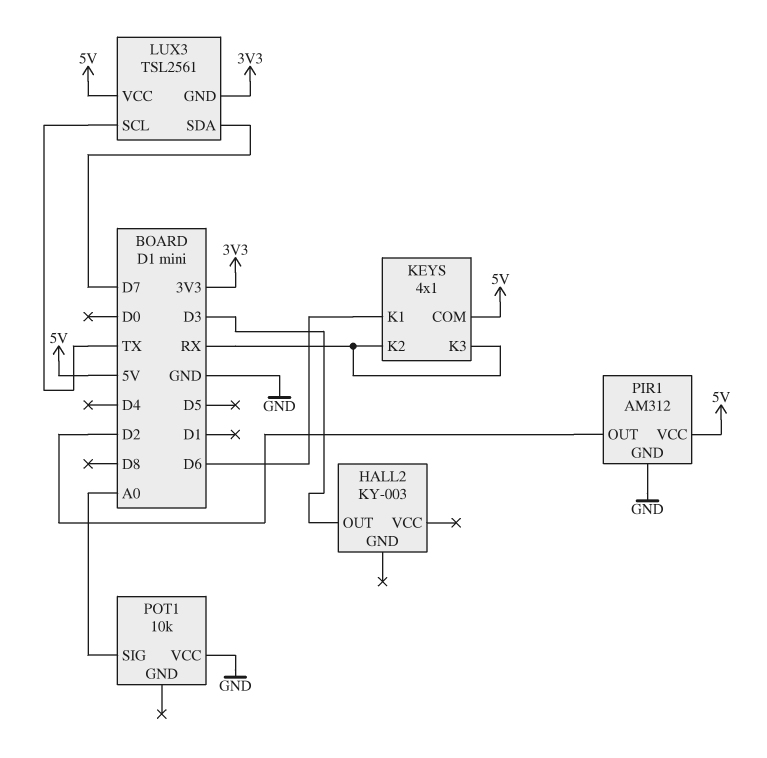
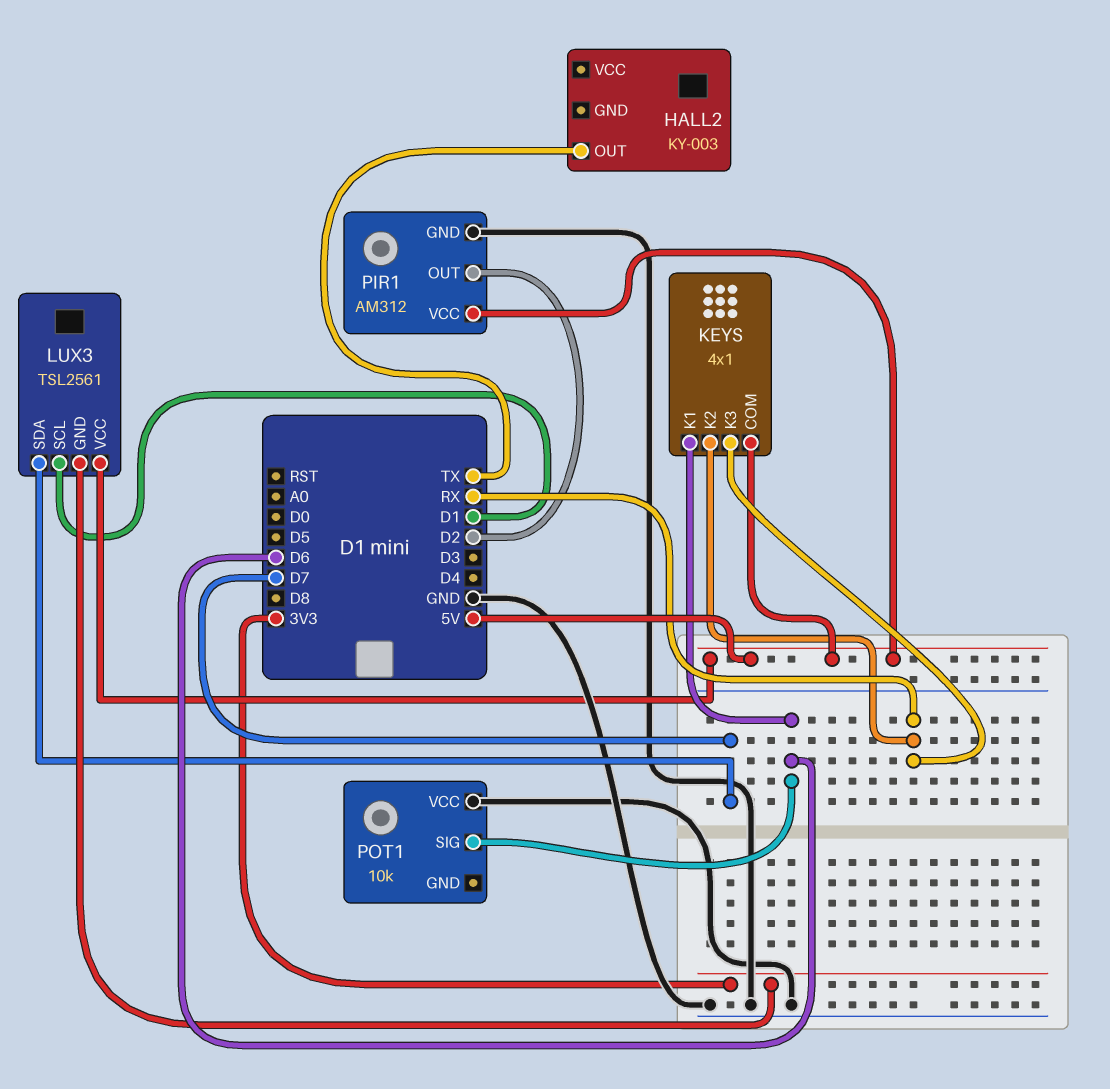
HALL2 pin OUT: D3 -> TX
LUX3 pin SCL: TX -> D1
POT1 pin SIG: A0 -> D6

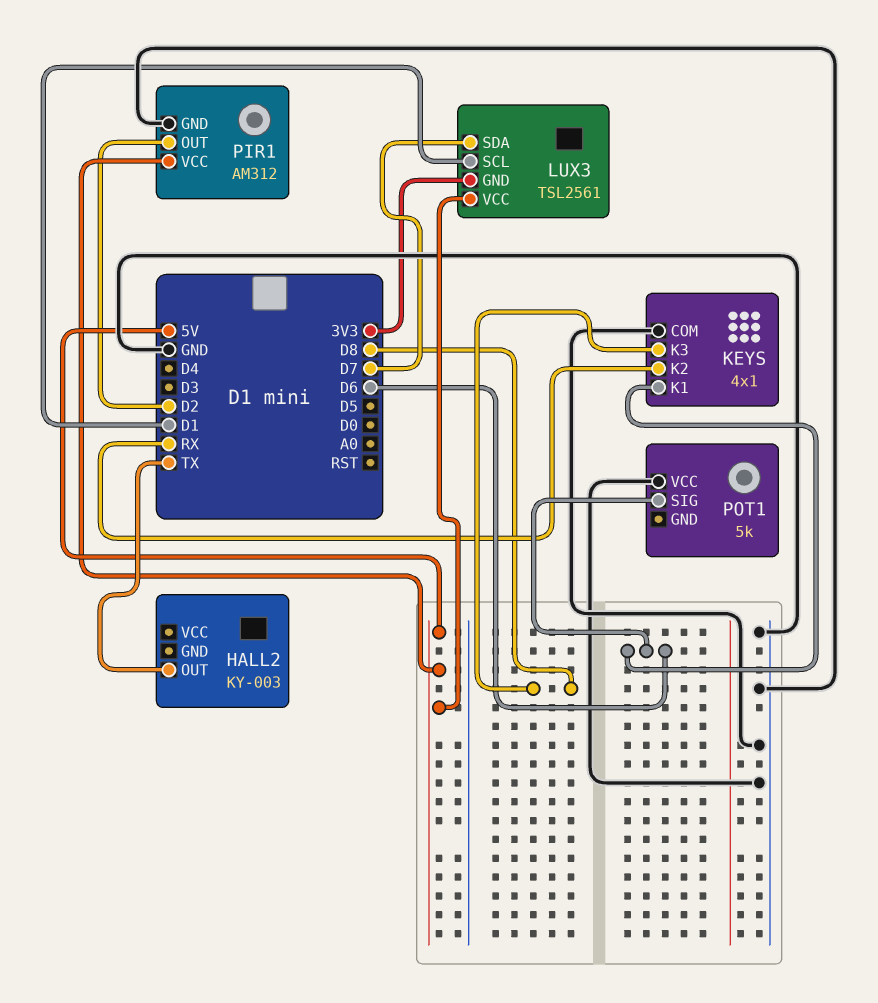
KEYS pin COM: 5V -> GND
KEYS pin K3: RX -> D8
POT1: 10k -> 5k

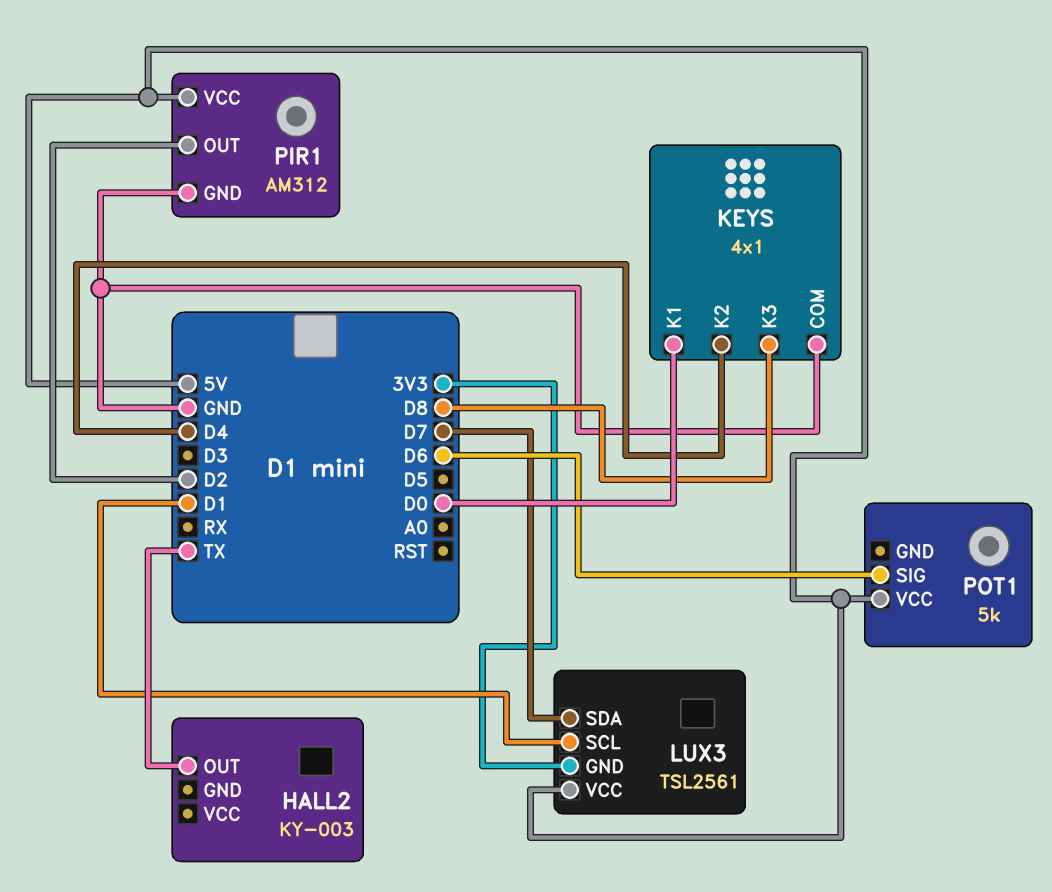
KEYS pin K1: D6 -> D0
KEYS pin K2: RX -> D4
POT1 pin VCC: GND -> 5V

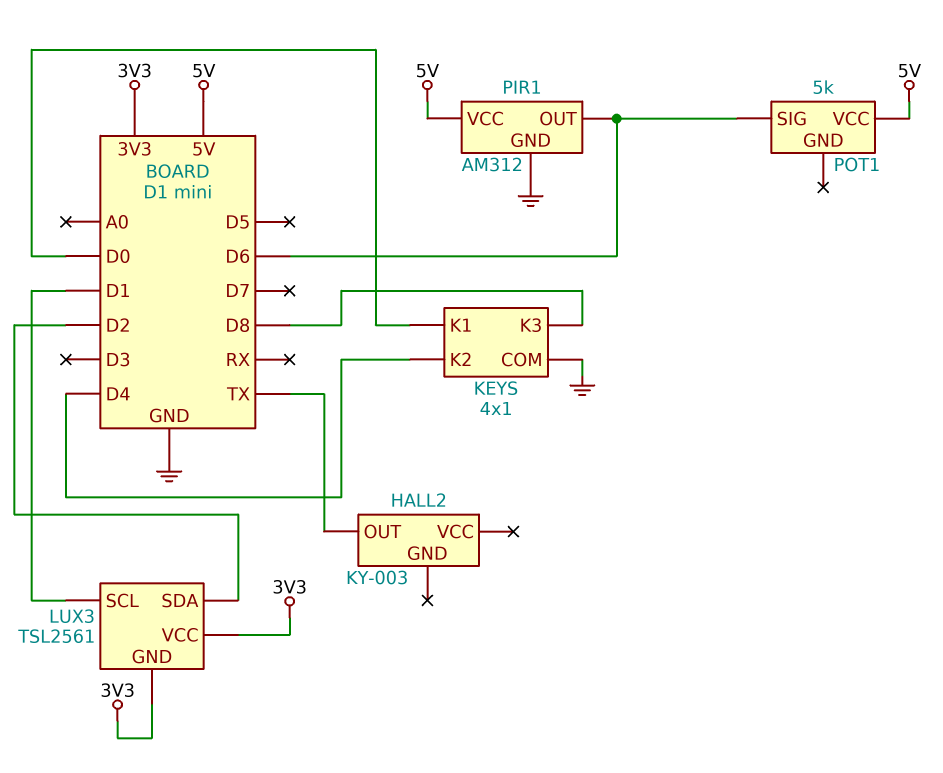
LUX3 pin SDA: D7 -> D2
LUX3 pin VCC: 5V -> 3V3
PIR1 pin OUT: D2 -> D6

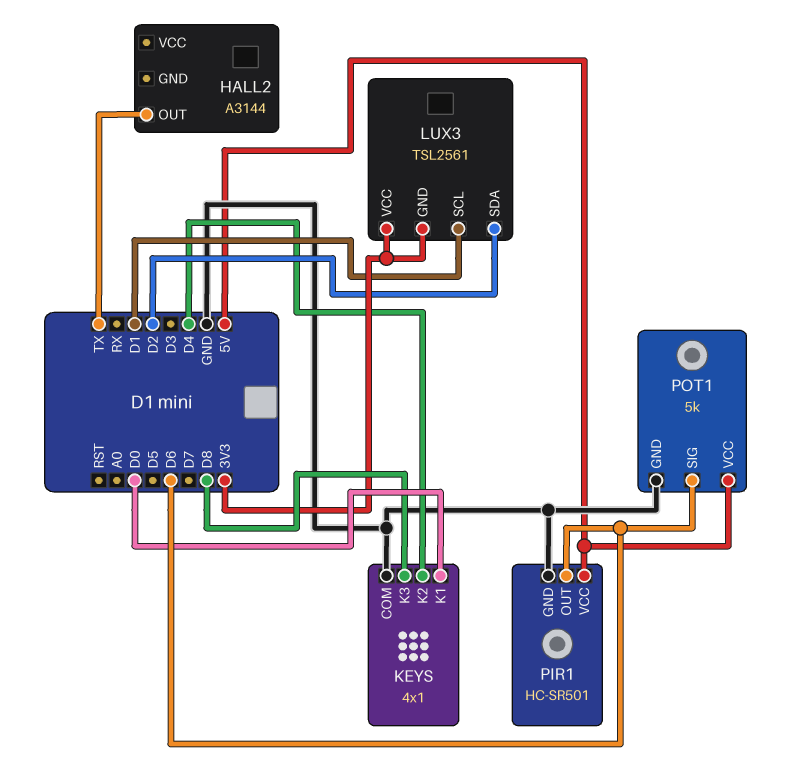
HALL2: KY-003 -> A3144
PIR1: AM312 -> HC-SR501
POT1 pin GND: none -> GND

